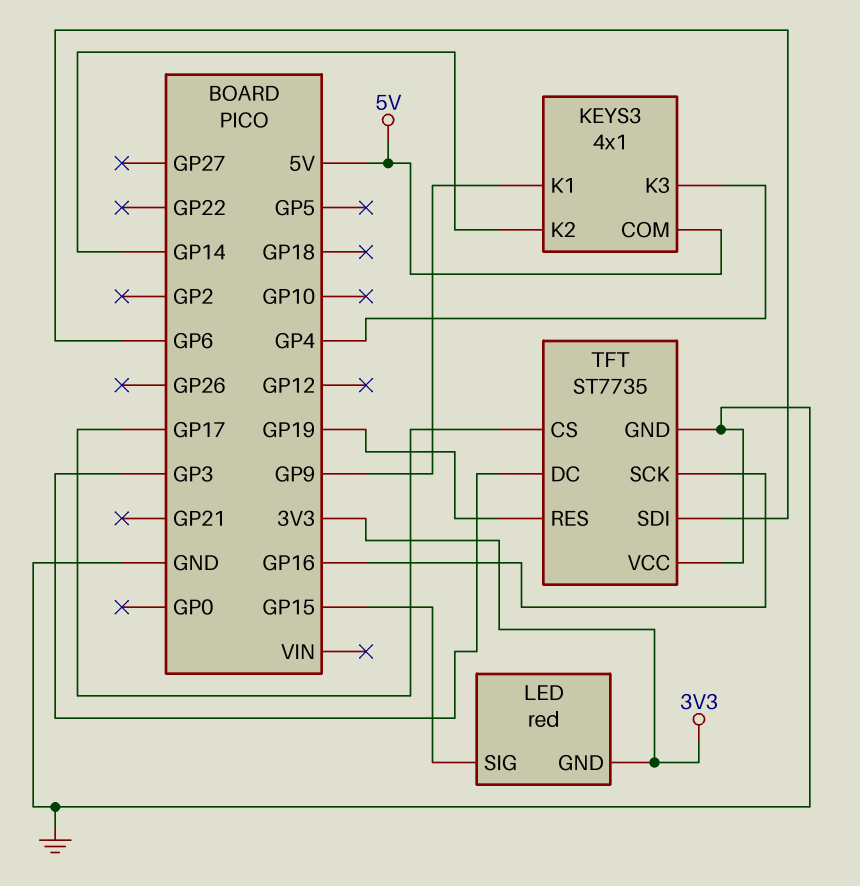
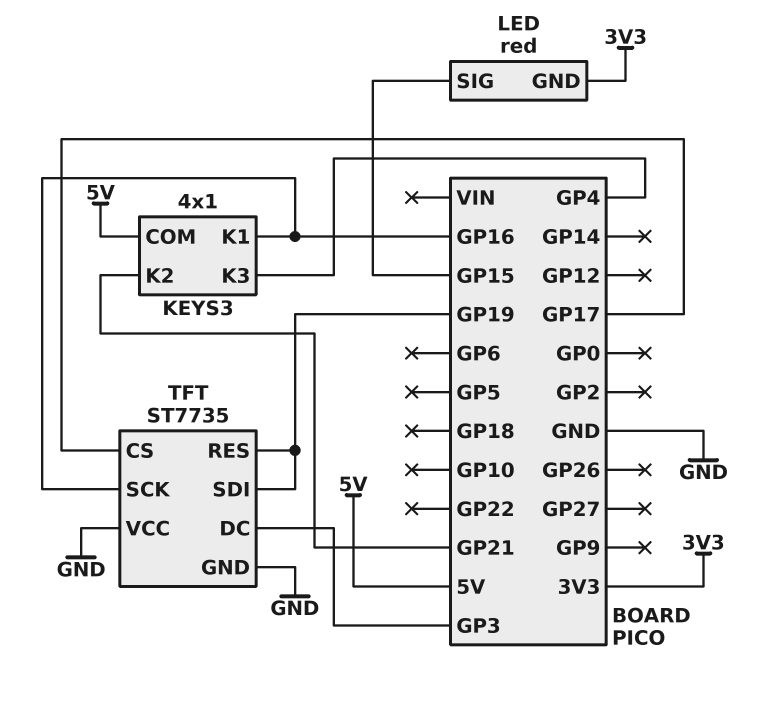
KEYS3 pin K1: GP9 -> GP16
KEYS3 pin K2: GP14 -> GP21
TFT pin SDI: GP6 -> GP19

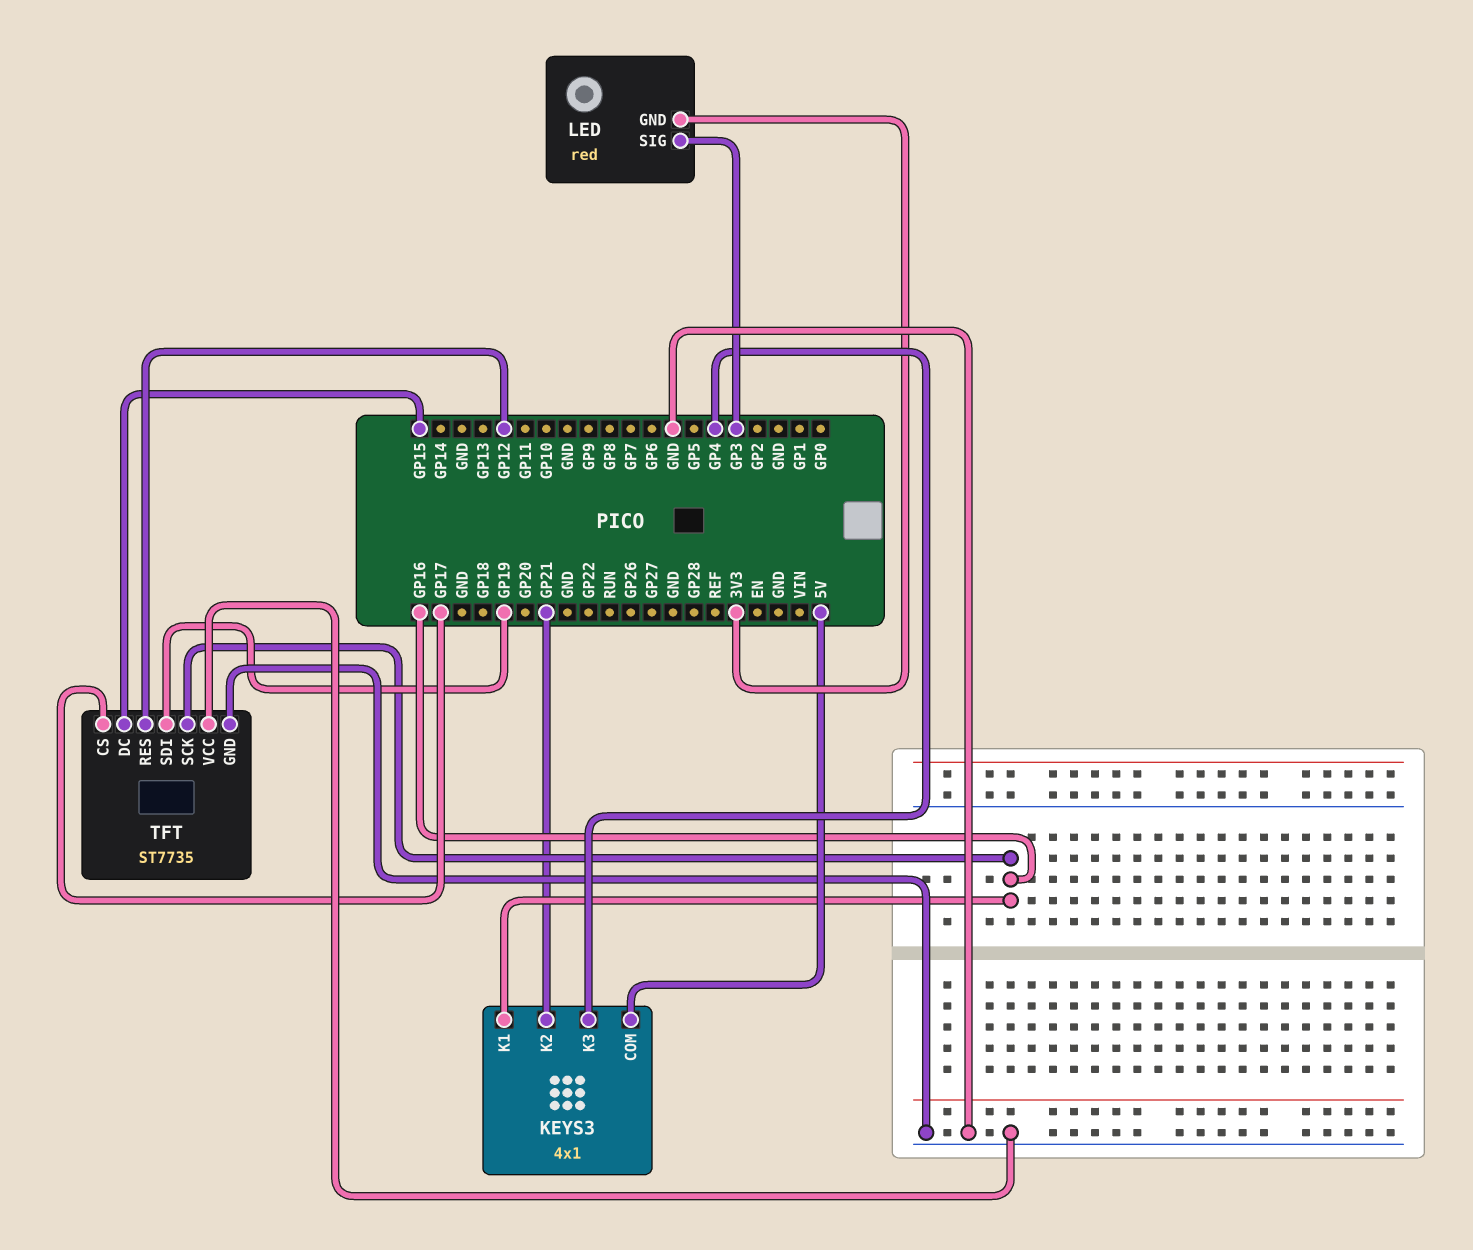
LED pin SIG: GP15 -> GP3
TFT pin DC: GP3 -> GP15
TFT pin RES: GP19 -> GP12

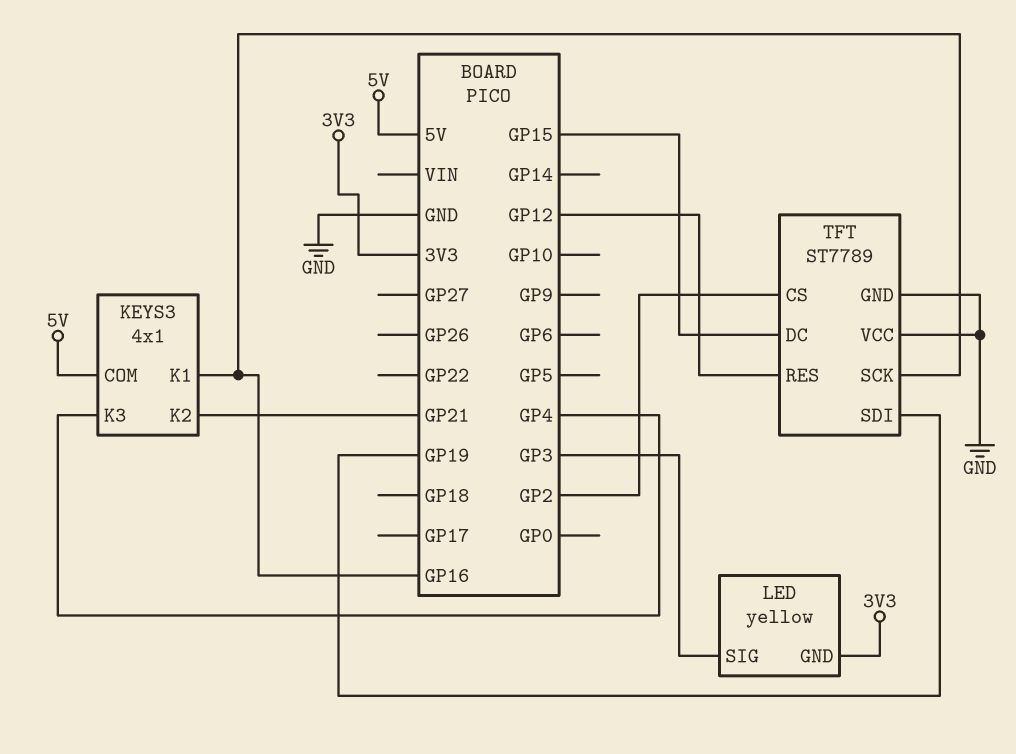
LED: red -> yellow
TFT: ST7735 -> ST7789
TFT pin CS: GP17 -> GP2

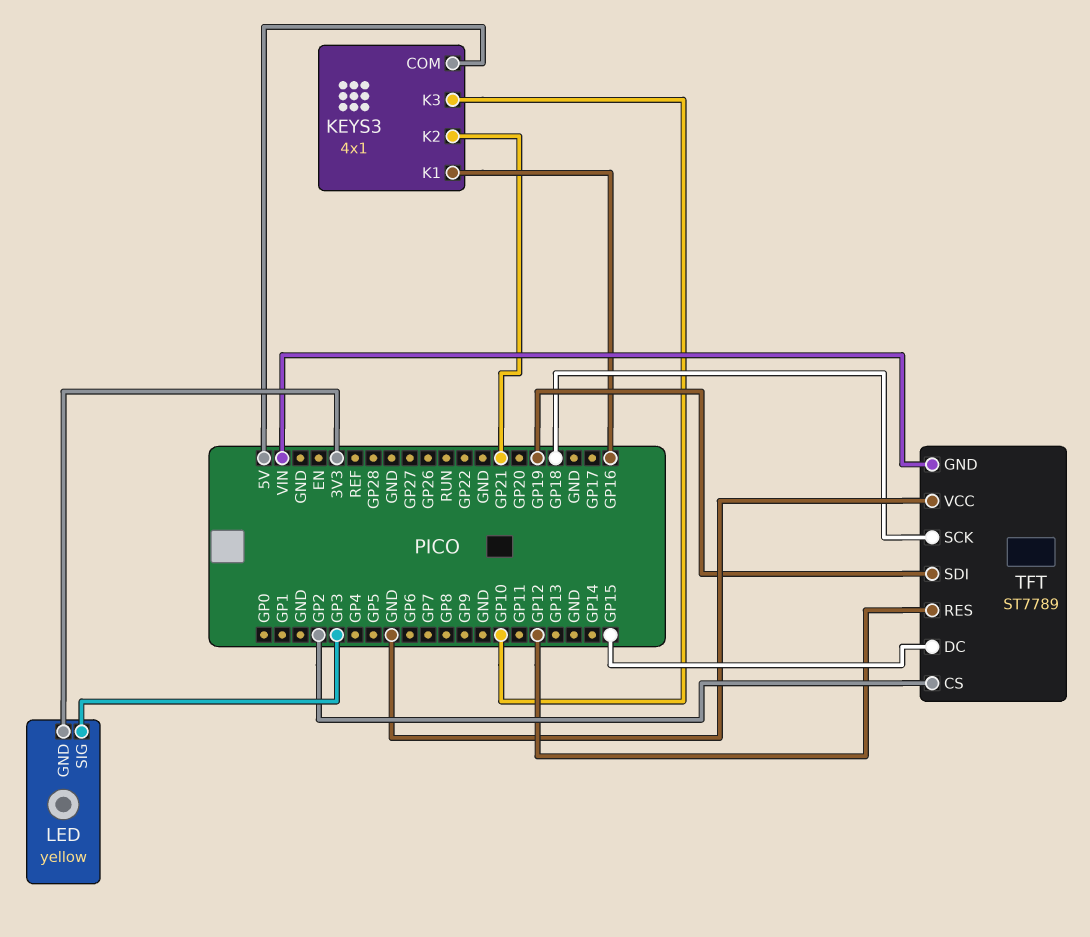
KEYS3 pin K3: GP4 -> GP10
TFT pin GND: GND -> VIN
TFT pin SCK: GP16 -> GP18

